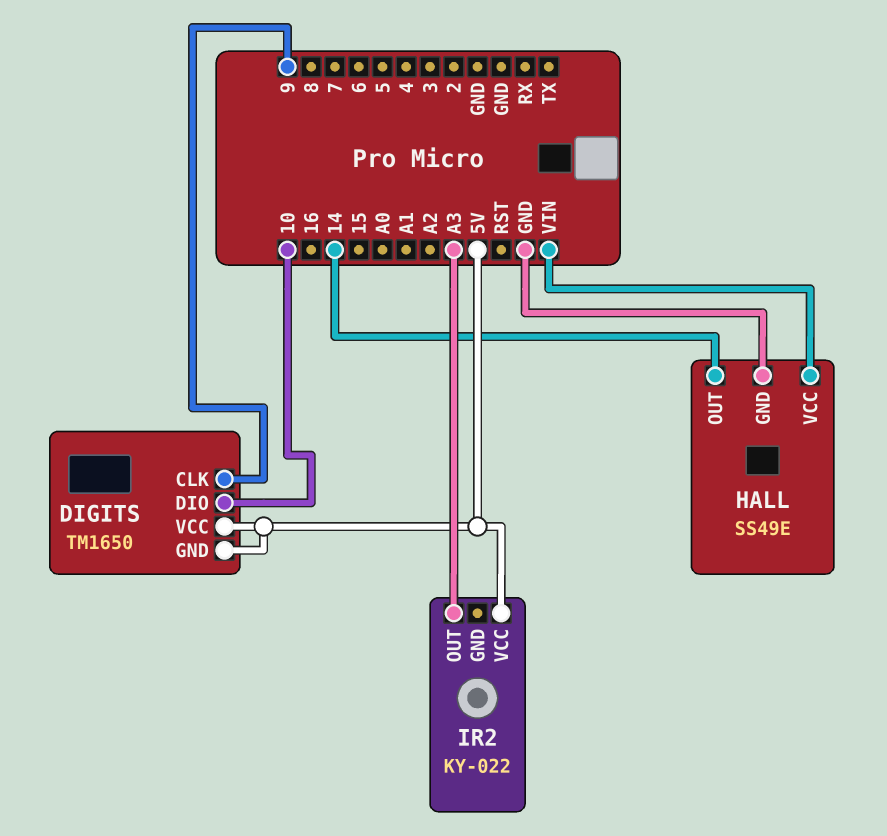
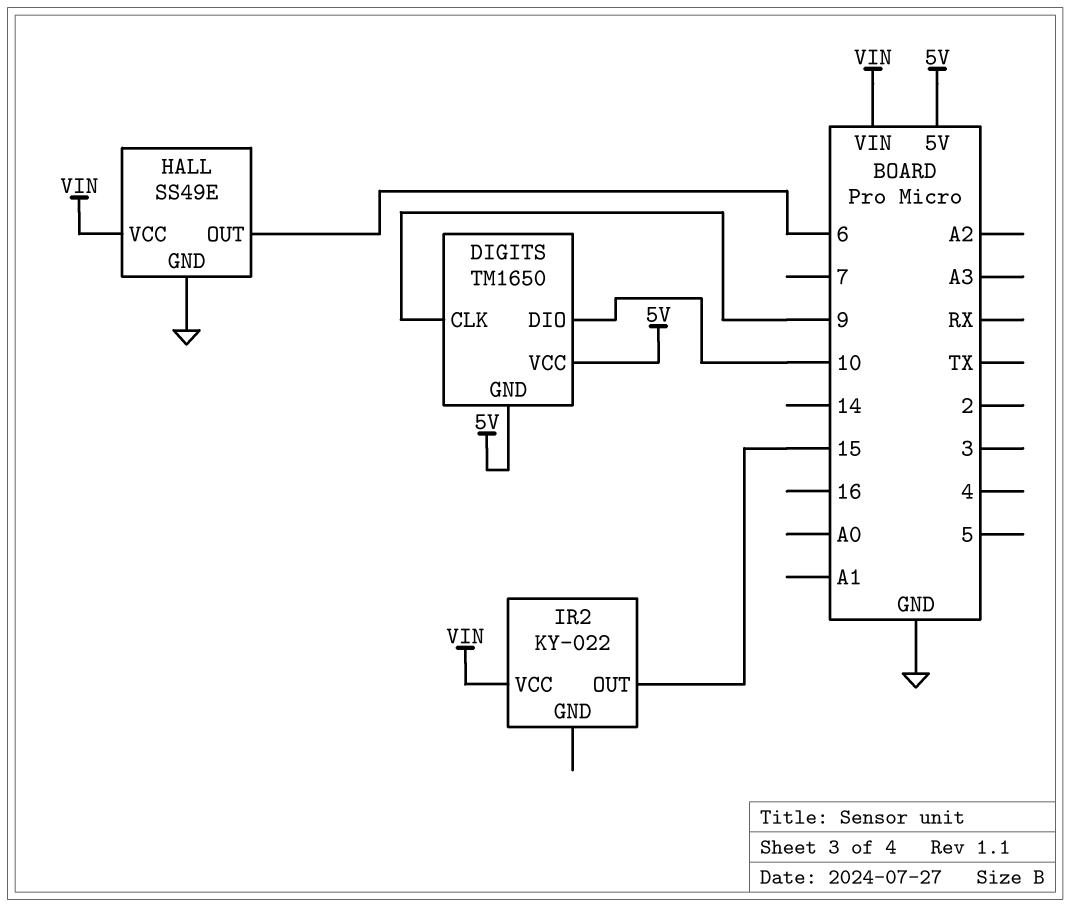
HALL pin OUT: 14 -> 6
IR2 pin OUT: A3 -> 15
IR2 pin VCC: 5V -> VIN

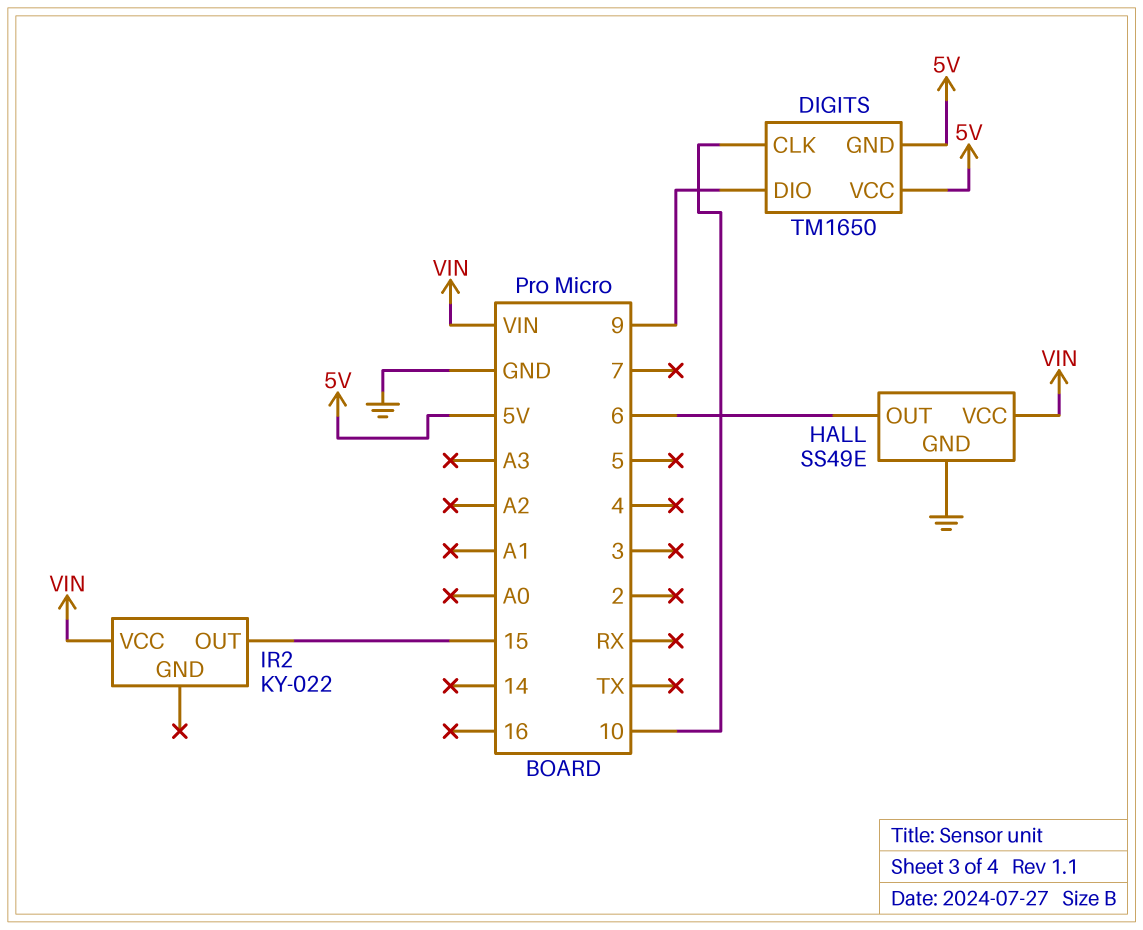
DIGITS pin CLK: 9 -> 10
DIGITS pin DIO: 10 -> 9

